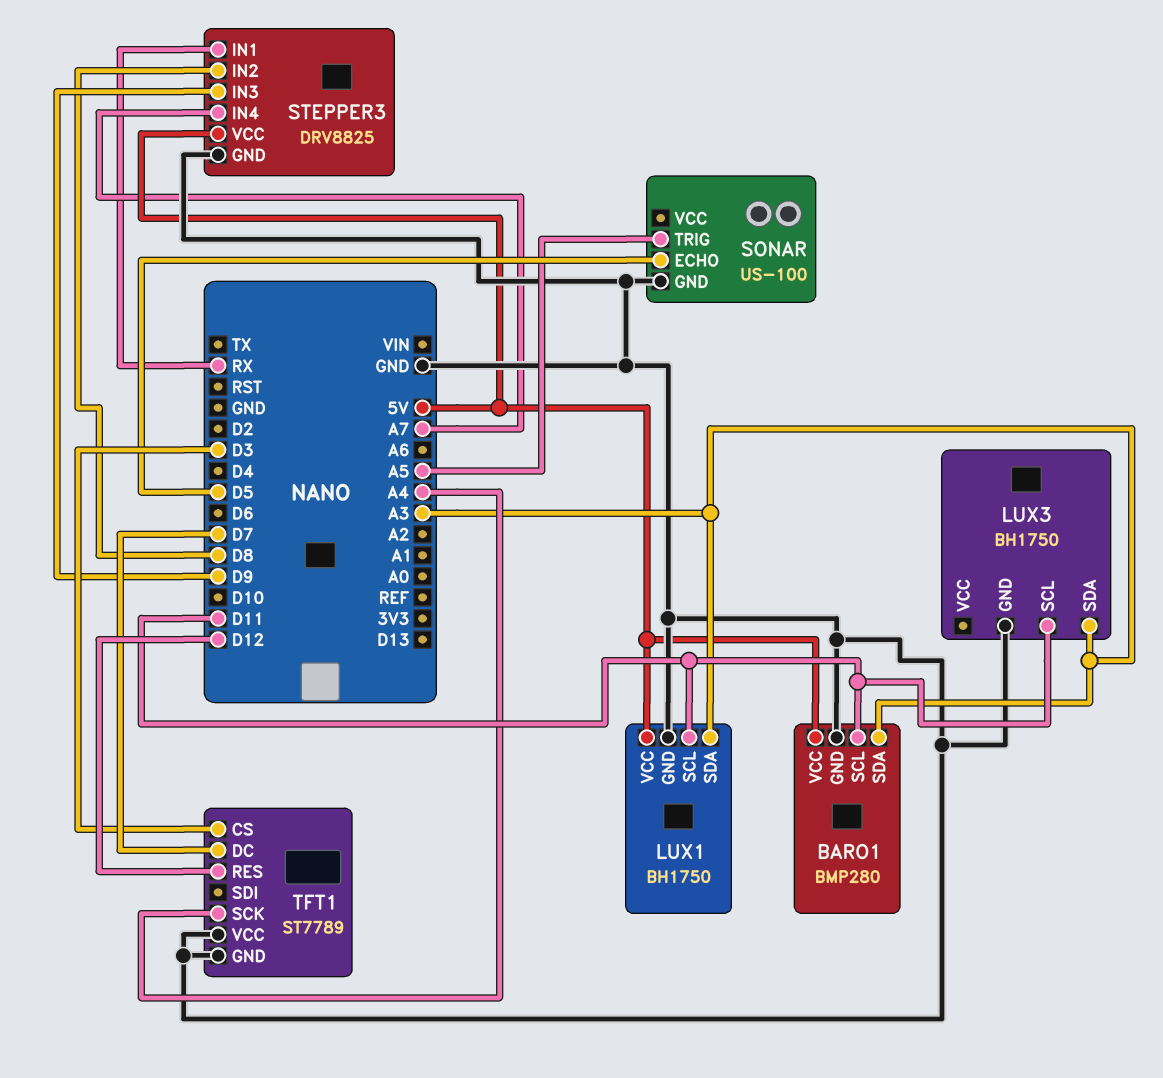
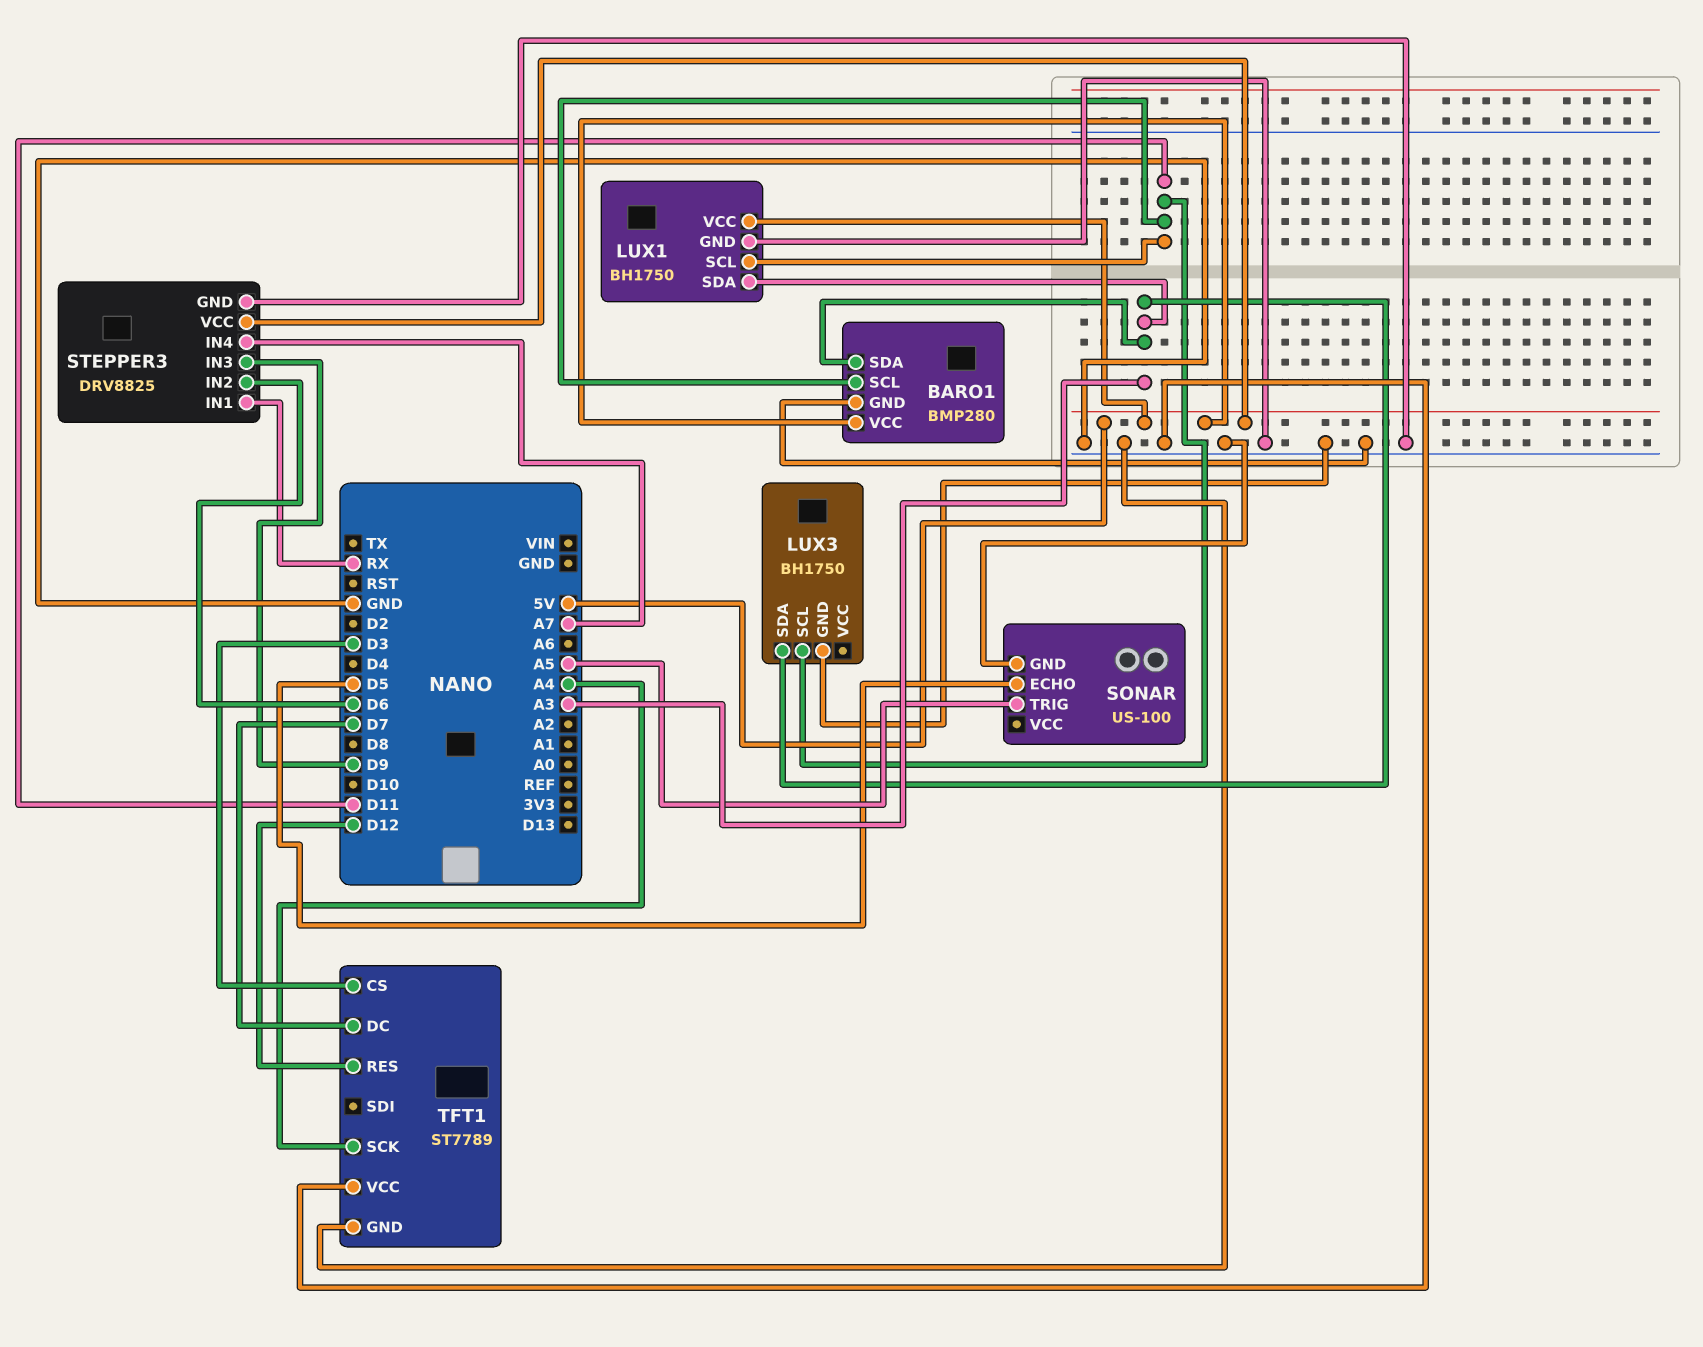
STEPPER3 pin IN2: D8 -> D6

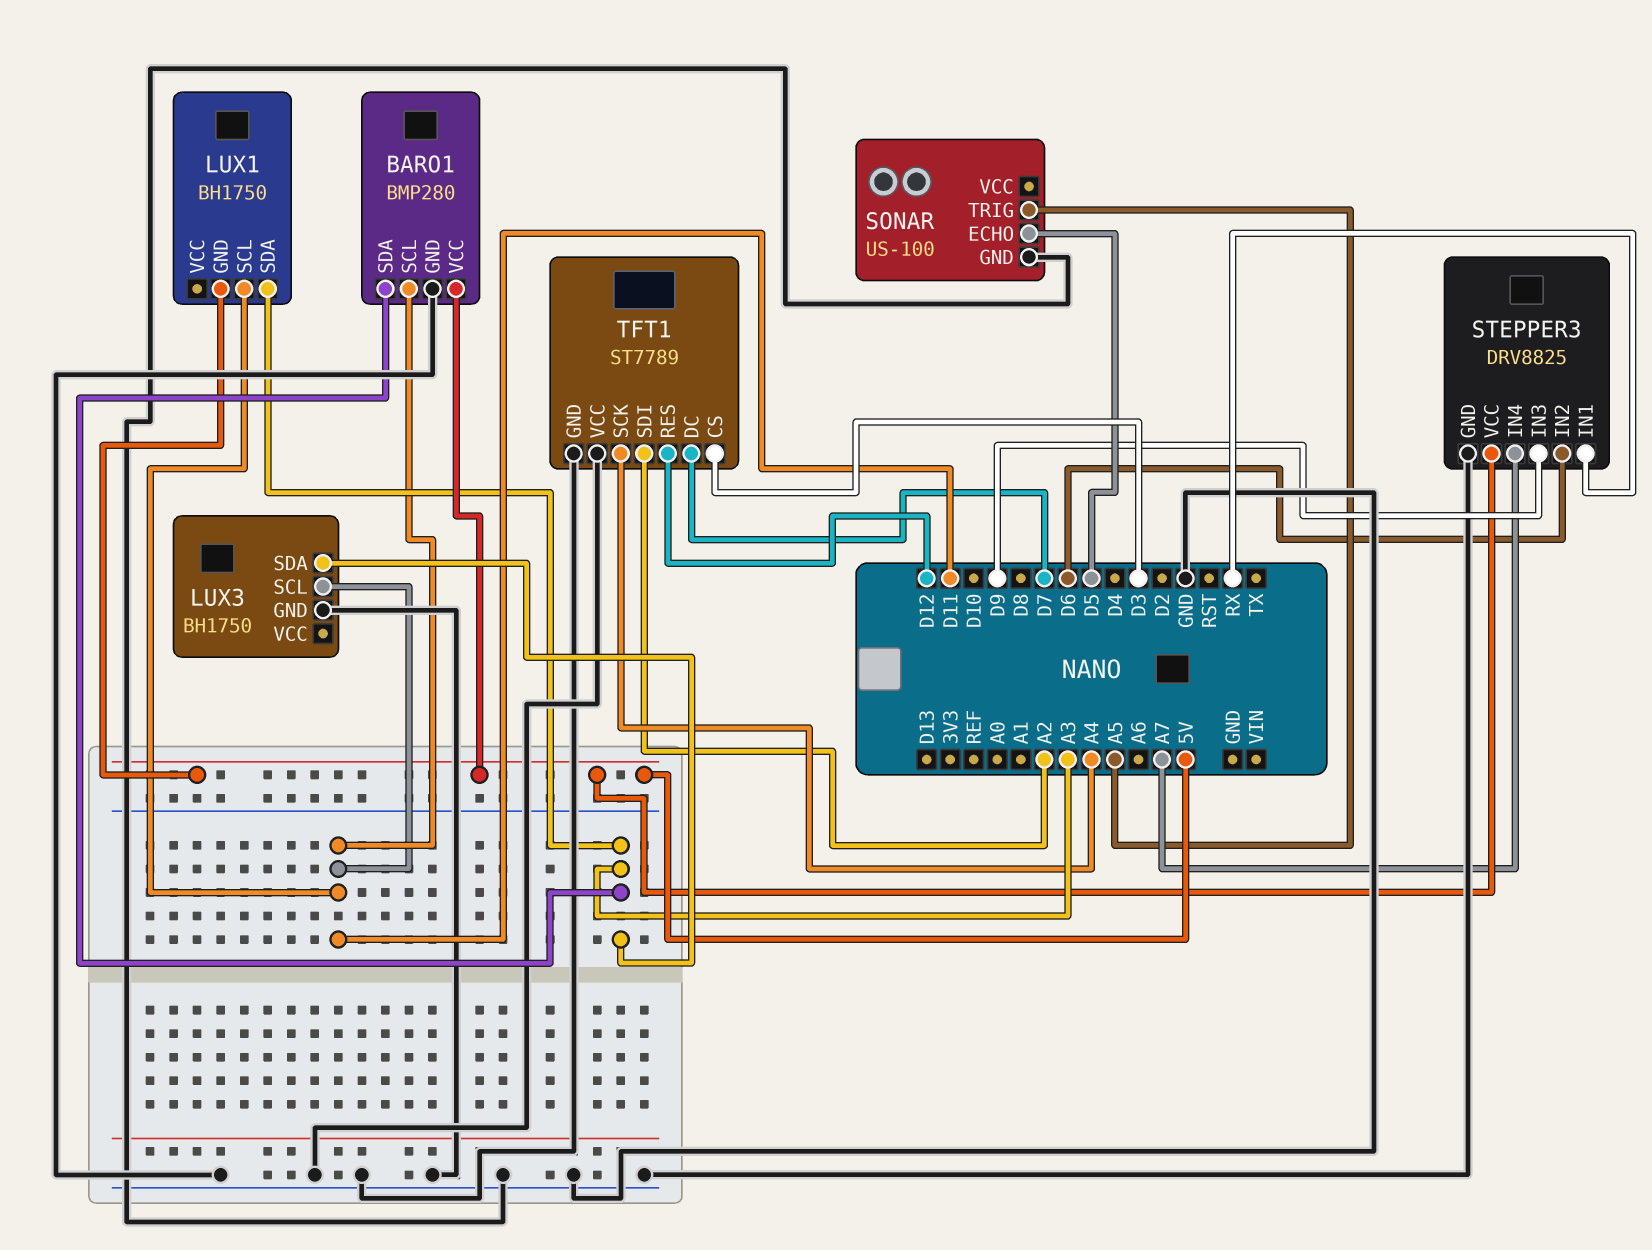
LUX1 pin GND: GND -> 5V
LUX1 pin VCC: 5V -> none
TFT1 pin SDI: none -> A2

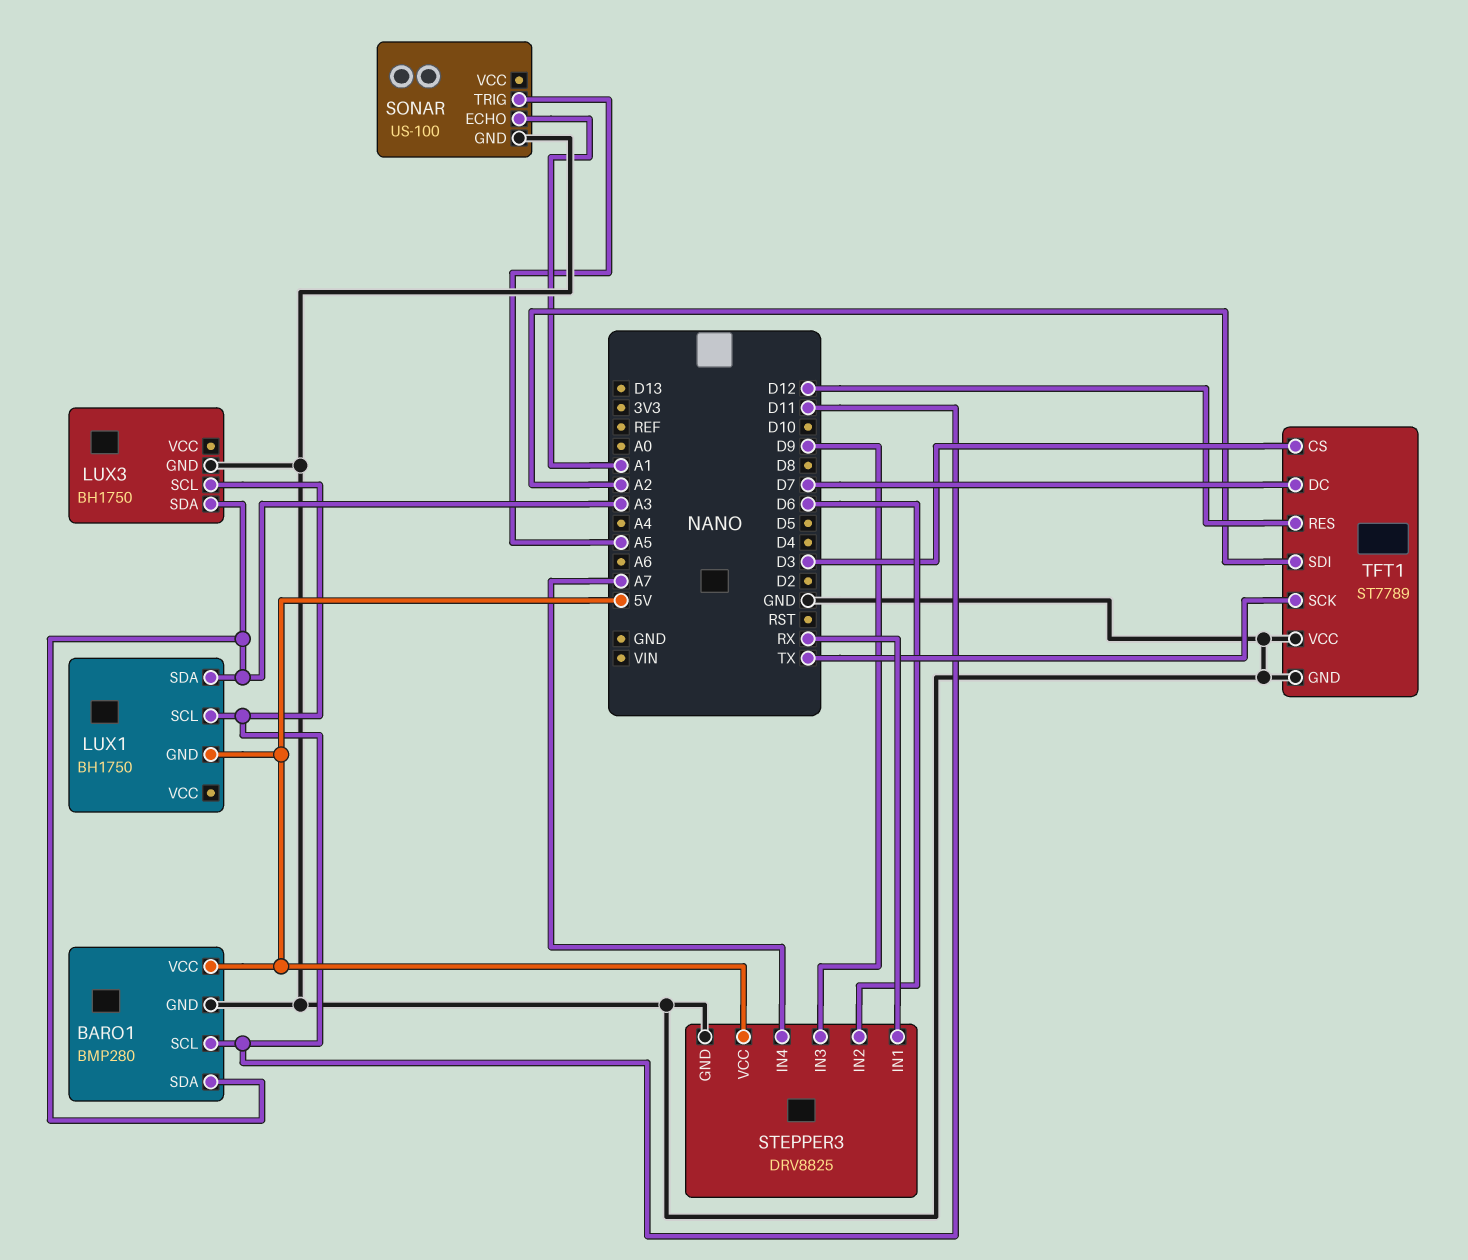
SONAR pin ECHO: D5 -> A1
TFT1 pin SCK: A4 -> TX

